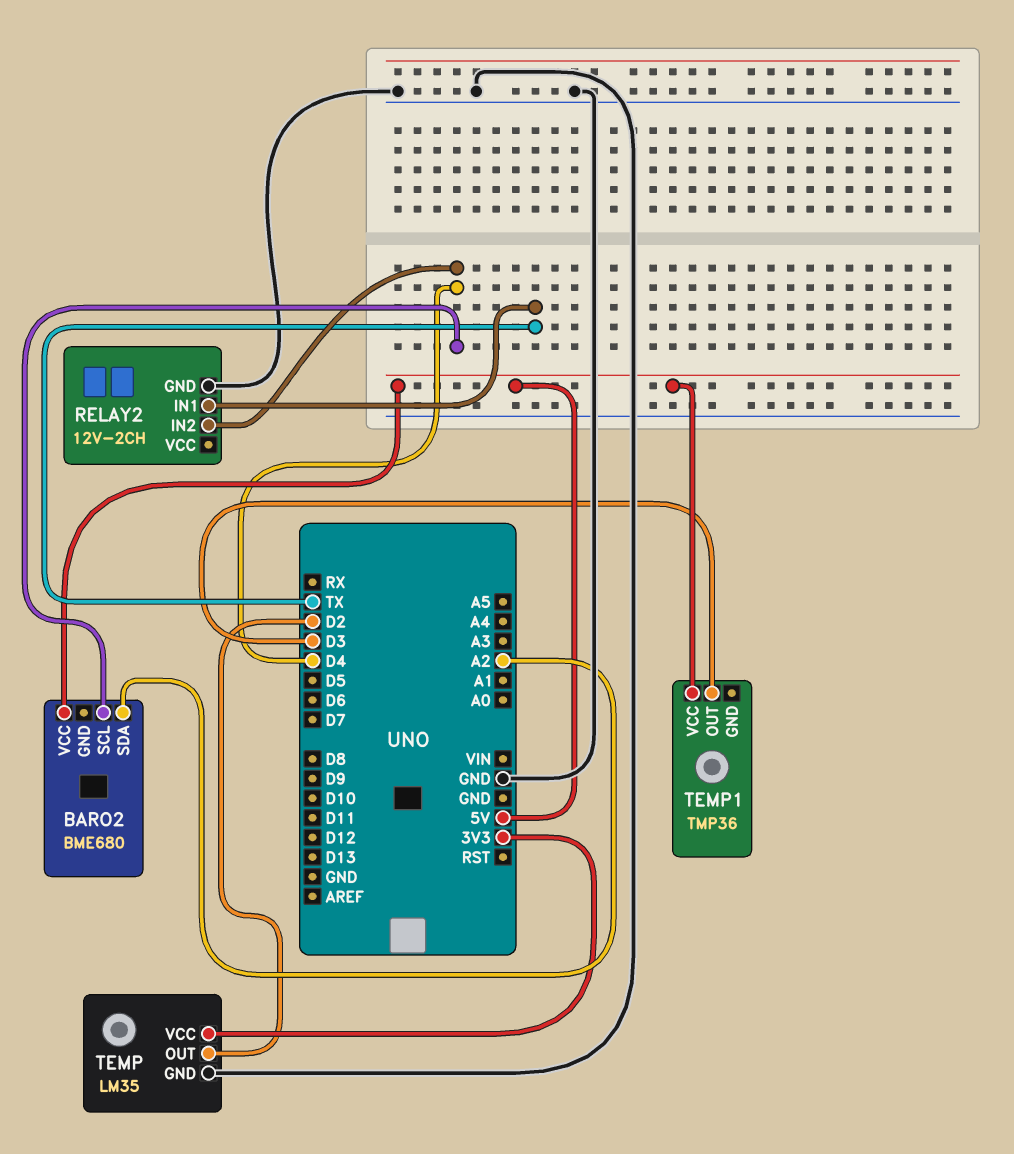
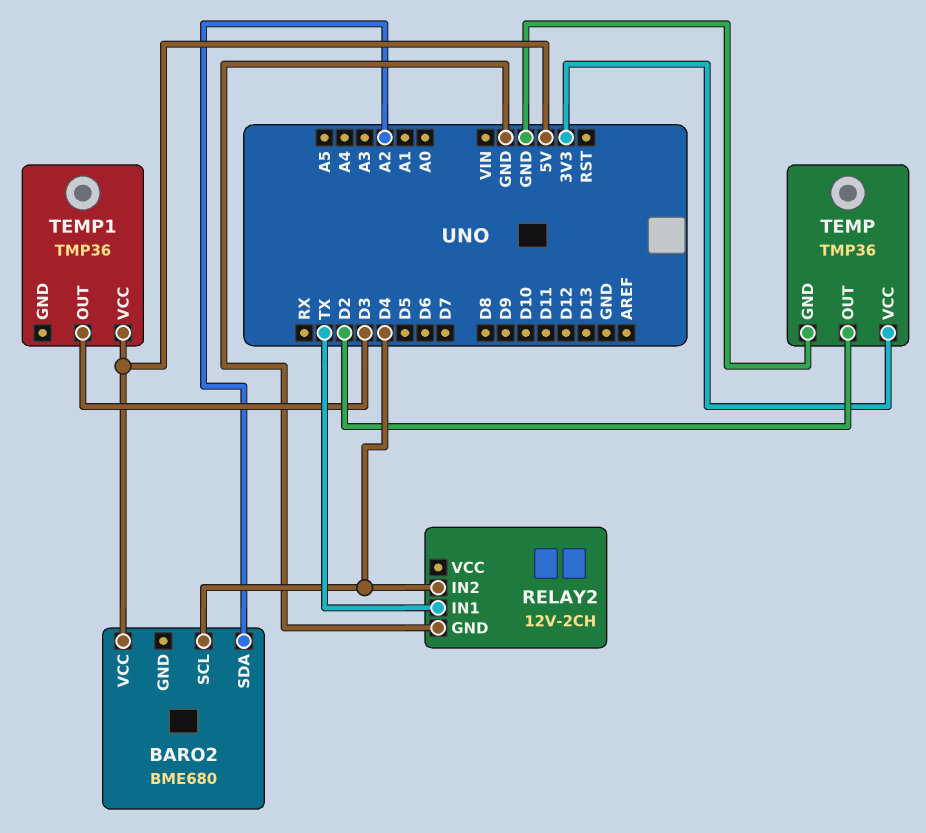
TEMP: LM35 -> TMP36

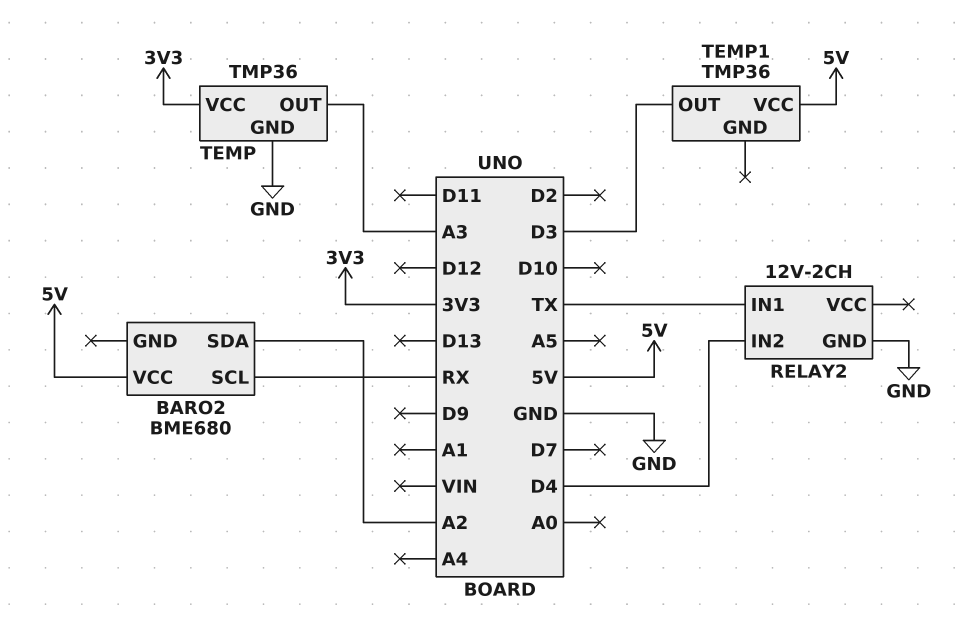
BARO2 pin SCL: D4 -> RX
TEMP pin OUT: D2 -> A3

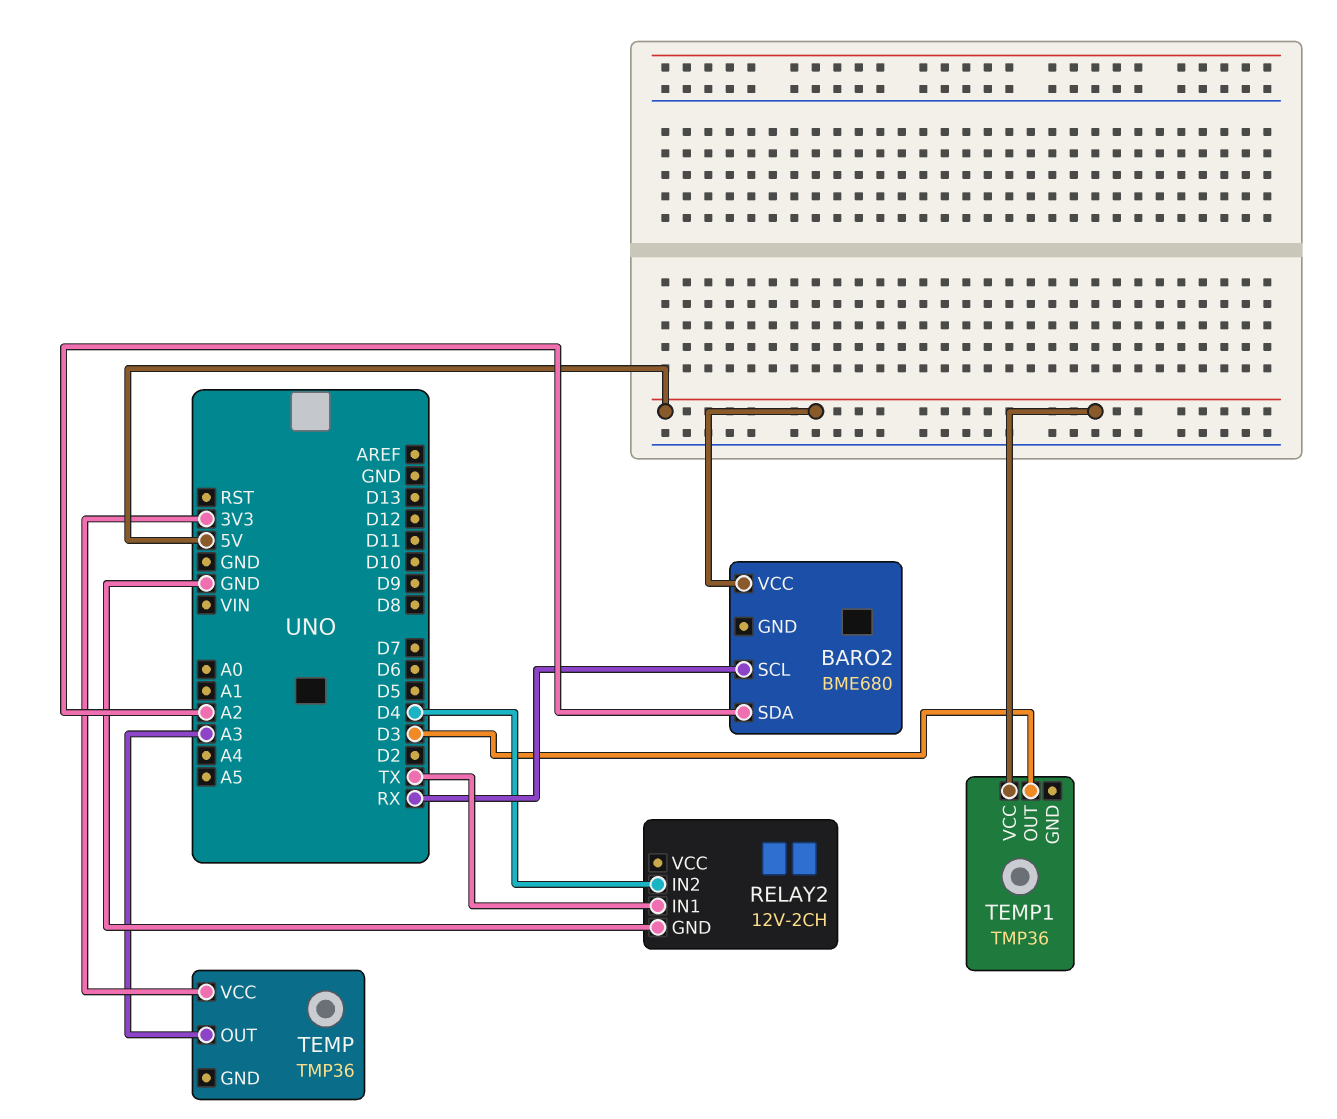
TEMP pin GND: GND -> none

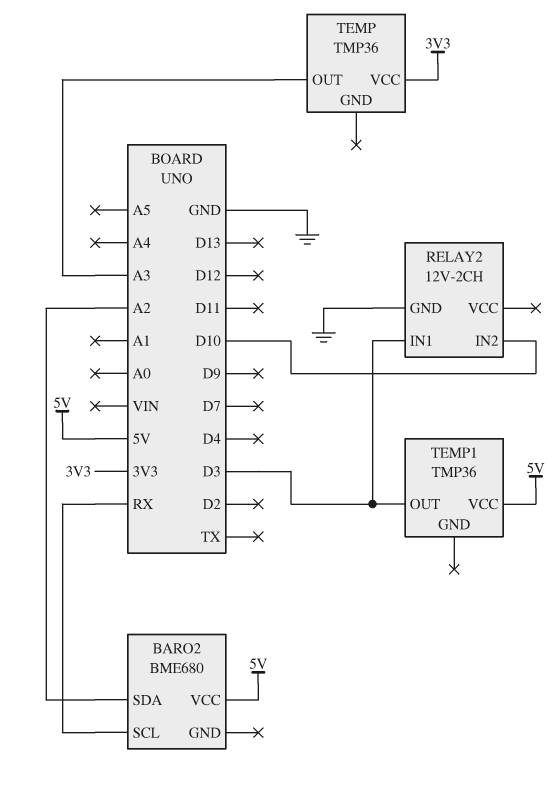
RELAY2 pin IN1: TX -> D3
RELAY2 pin IN2: D4 -> D10

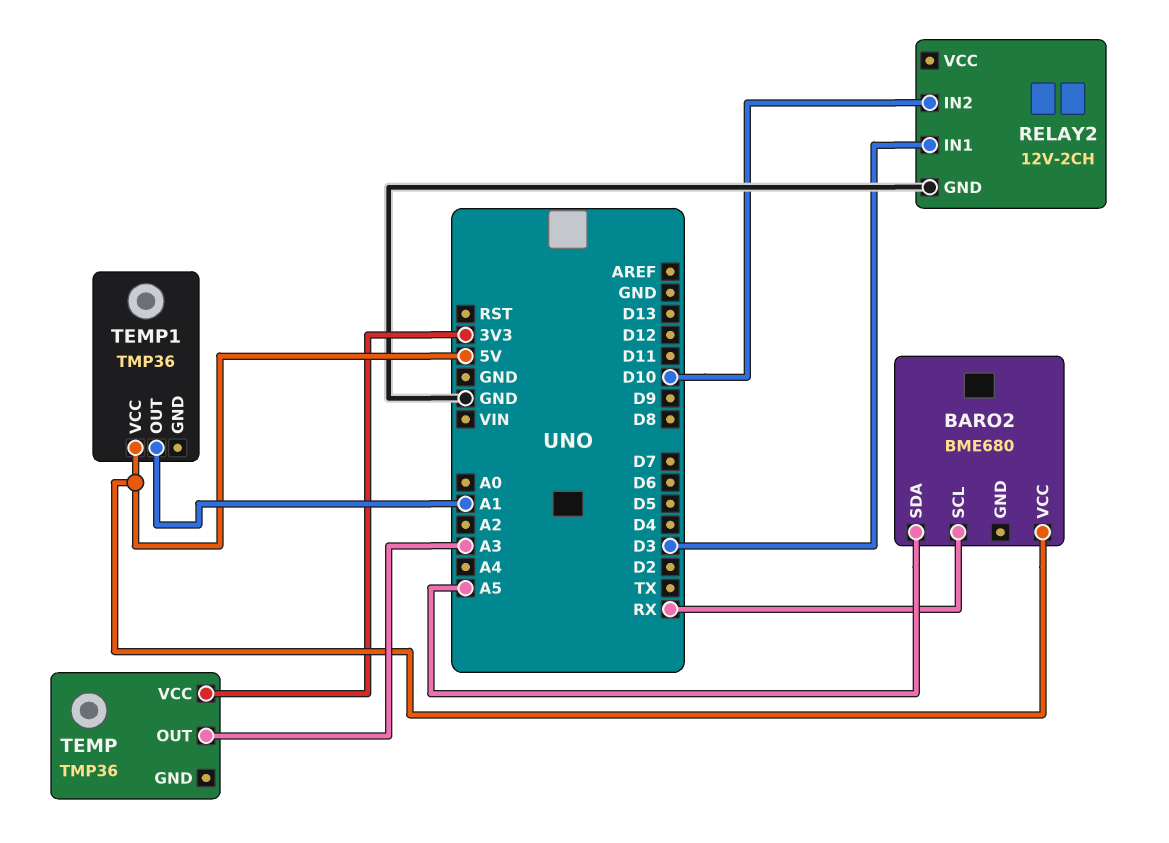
BARO2 pin SDA: A2 -> A5
TEMP1 pin OUT: D3 -> A1

